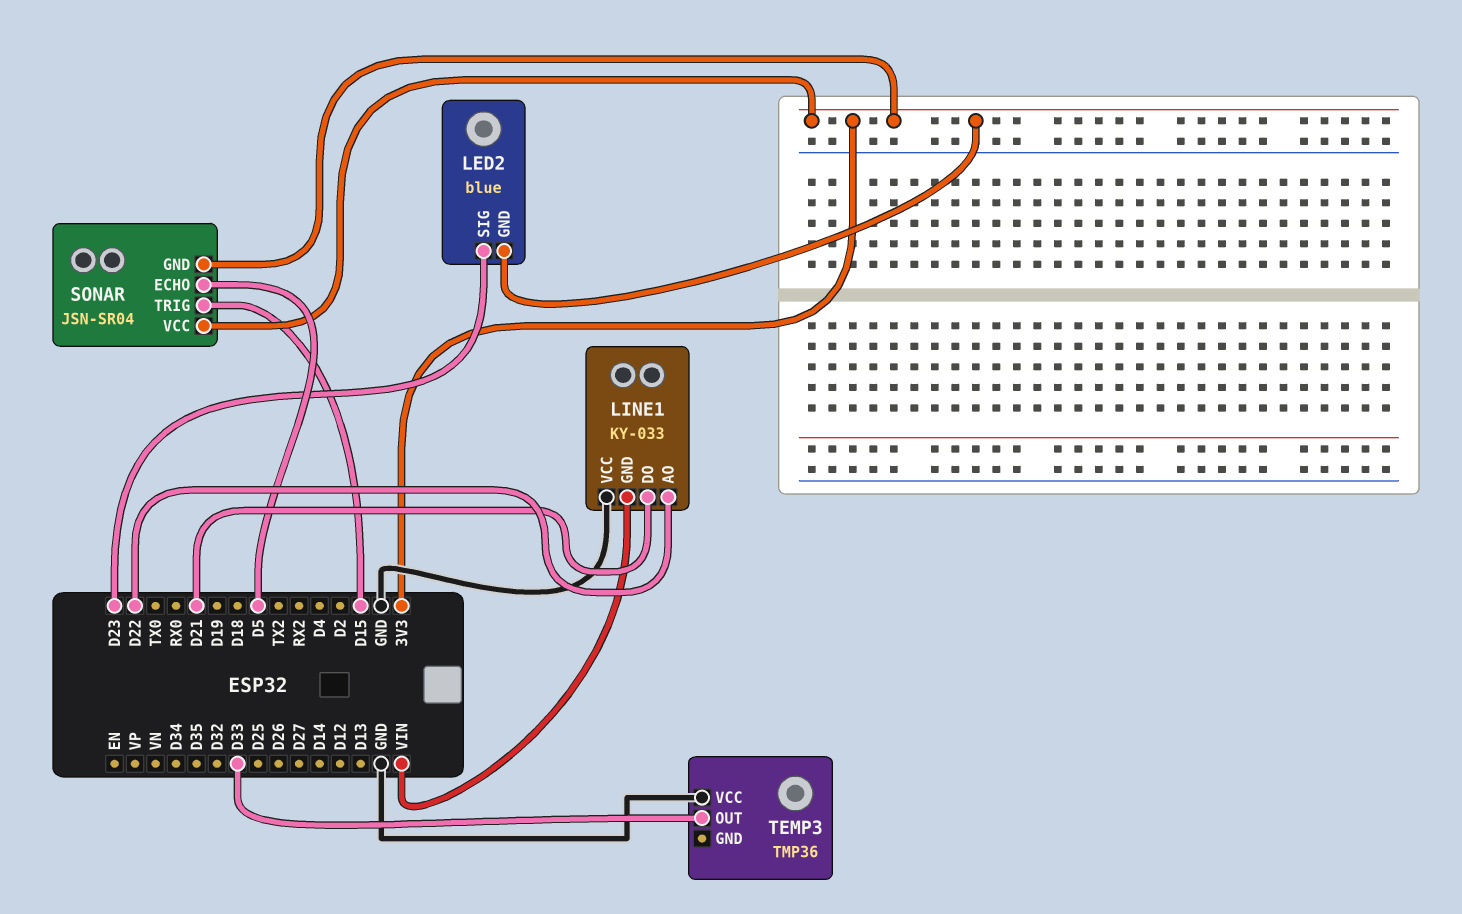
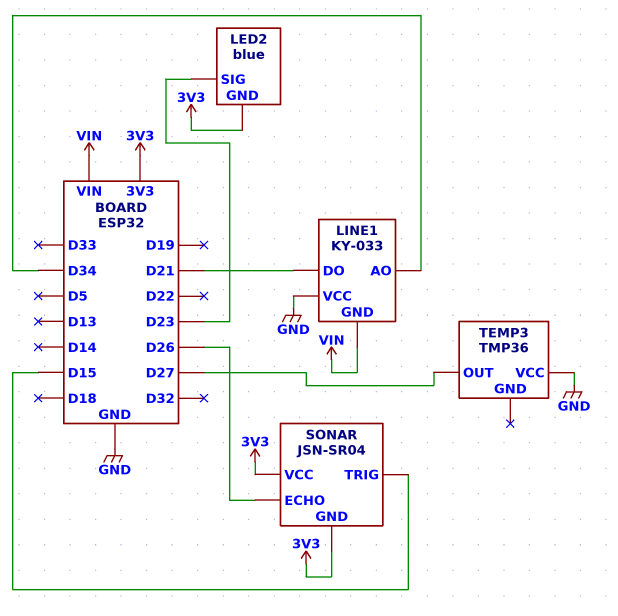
LINE1 pin AO: D22 -> D34
SONAR pin ECHO: D5 -> D26
TEMP3 pin OUT: D33 -> D27

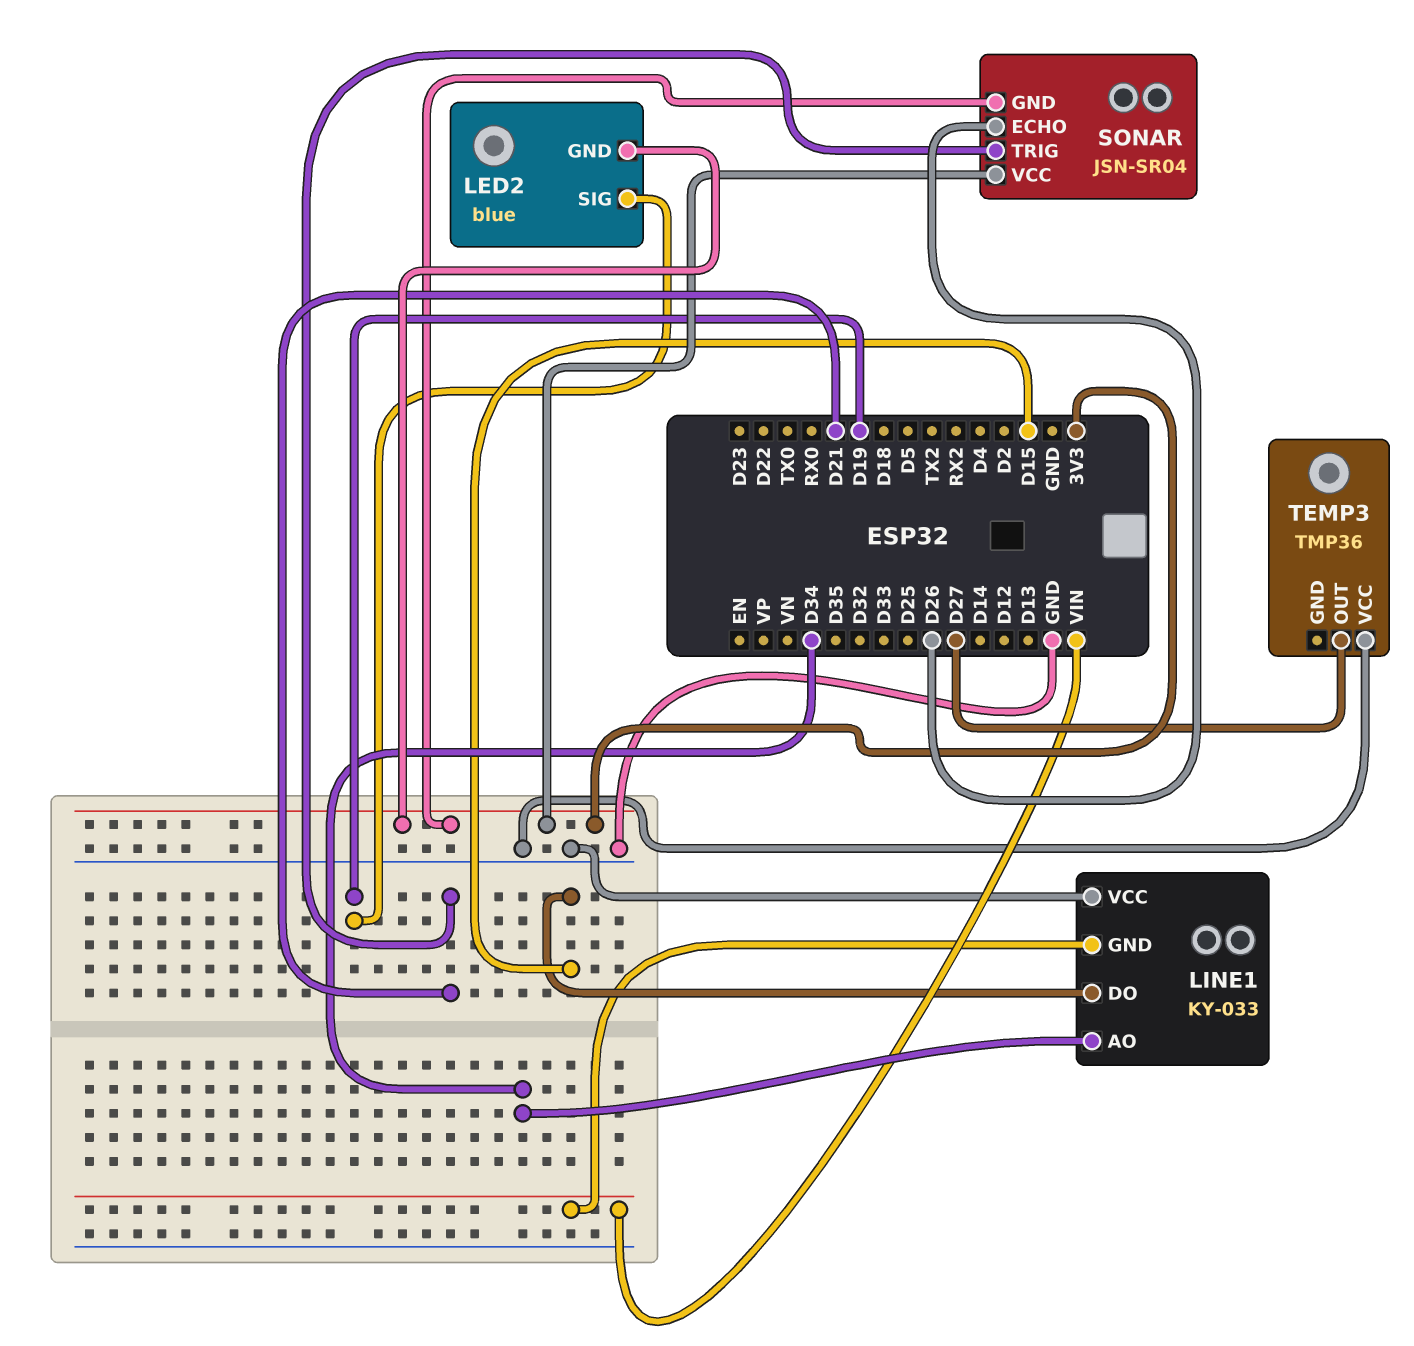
LED2 pin SIG: D23 -> D19
LINE1 pin DO: D21 -> D15
SONAR pin TRIG: D15 -> D21

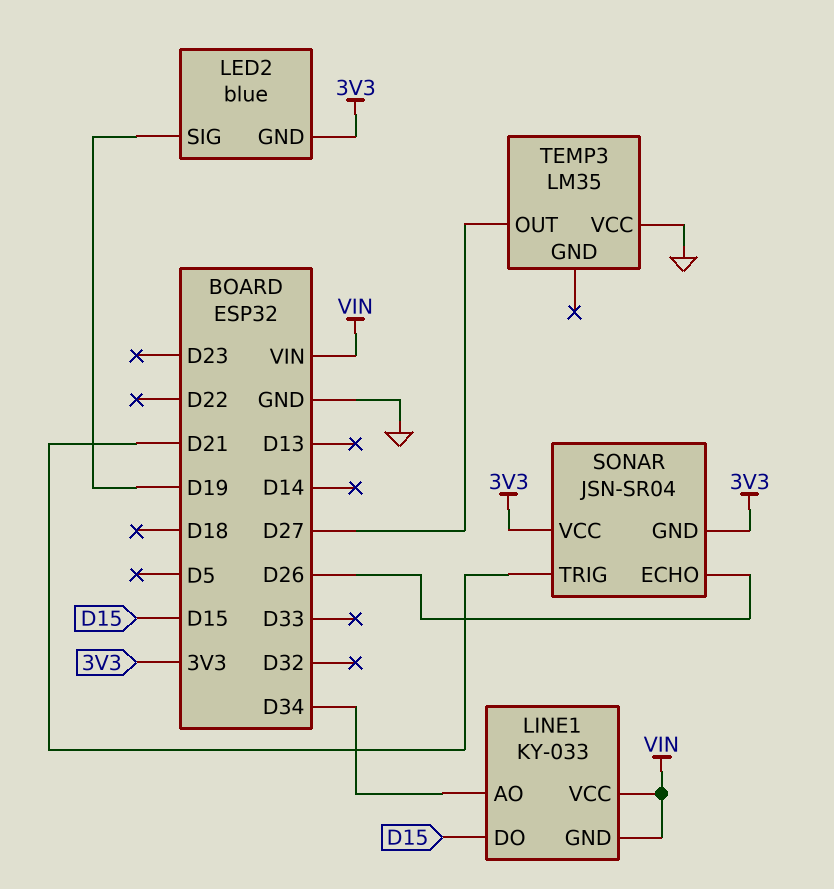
LINE1 pin VCC: GND -> VIN
TEMP3: TMP36 -> LM35

